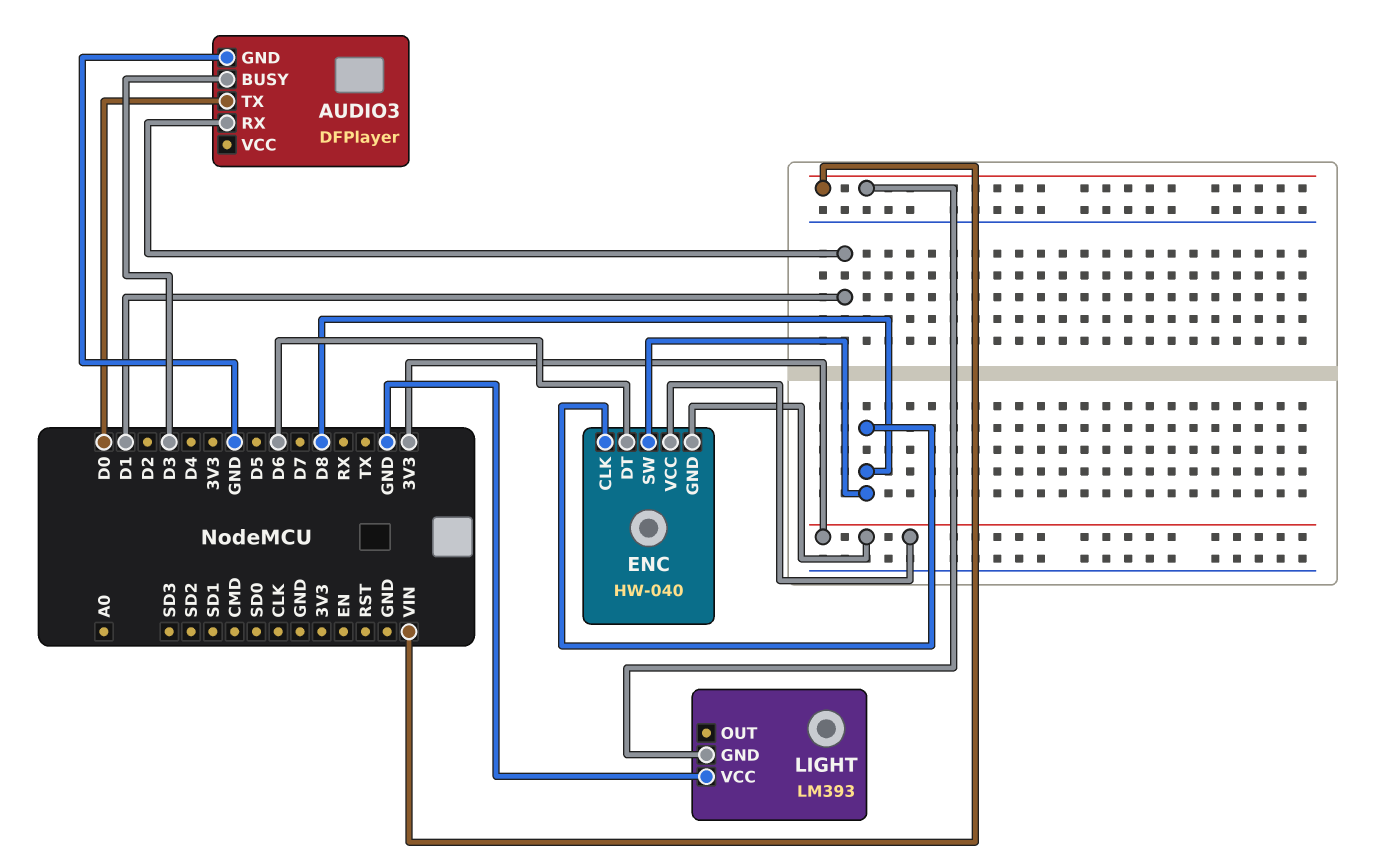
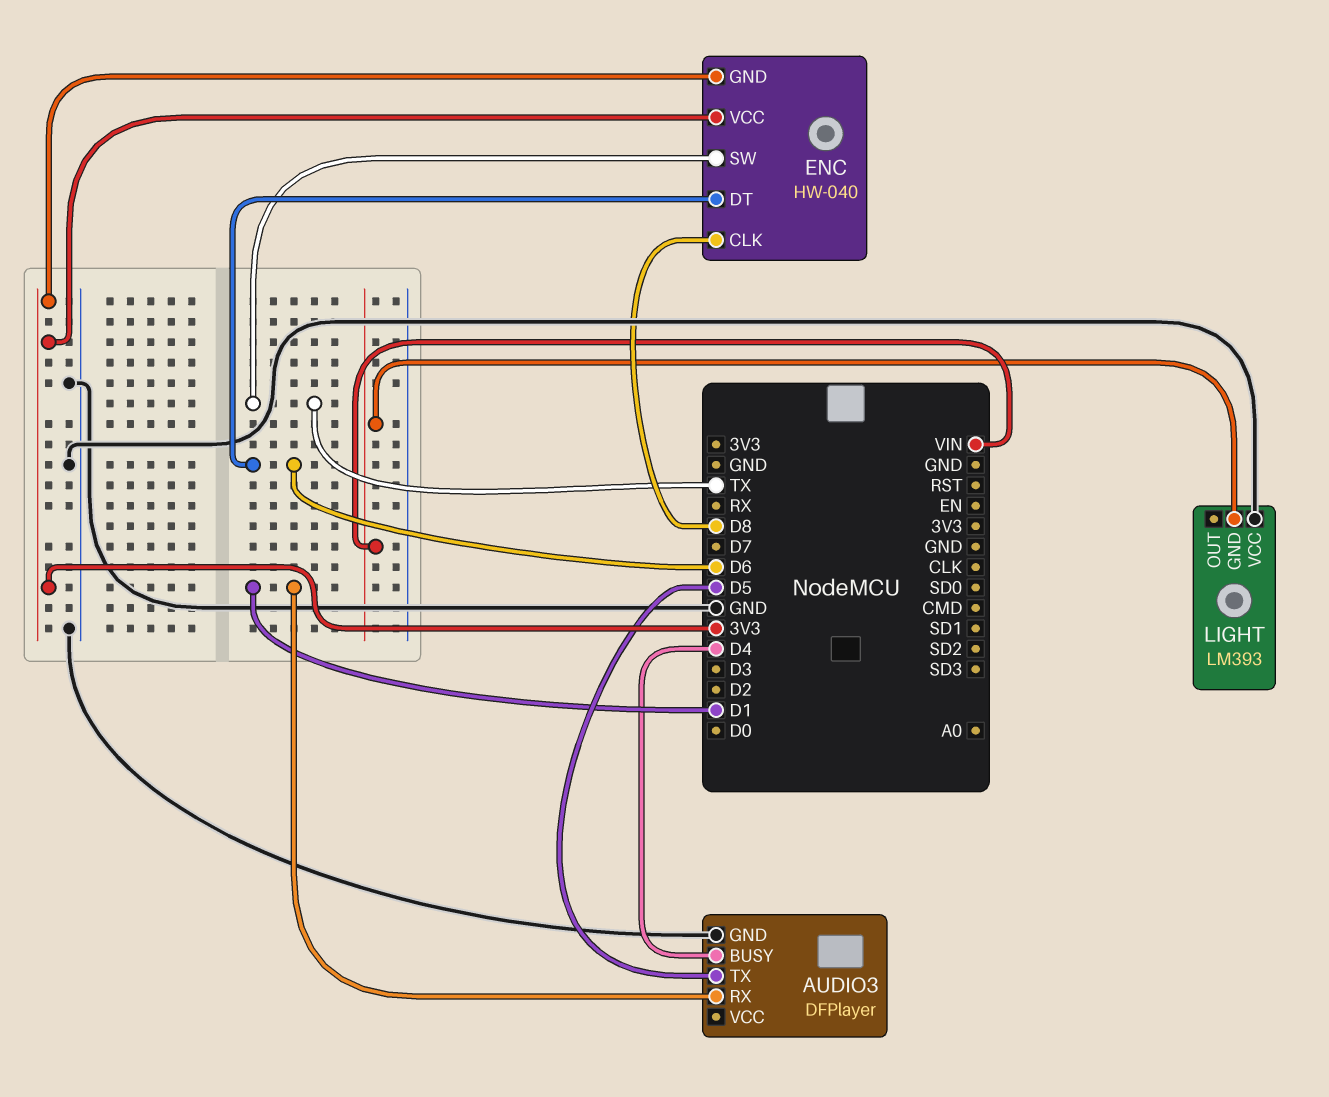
AUDIO3 pin BUSY: D3 -> D4
AUDIO3 pin TX: D0 -> D5
ENC pin SW: D8 -> TX

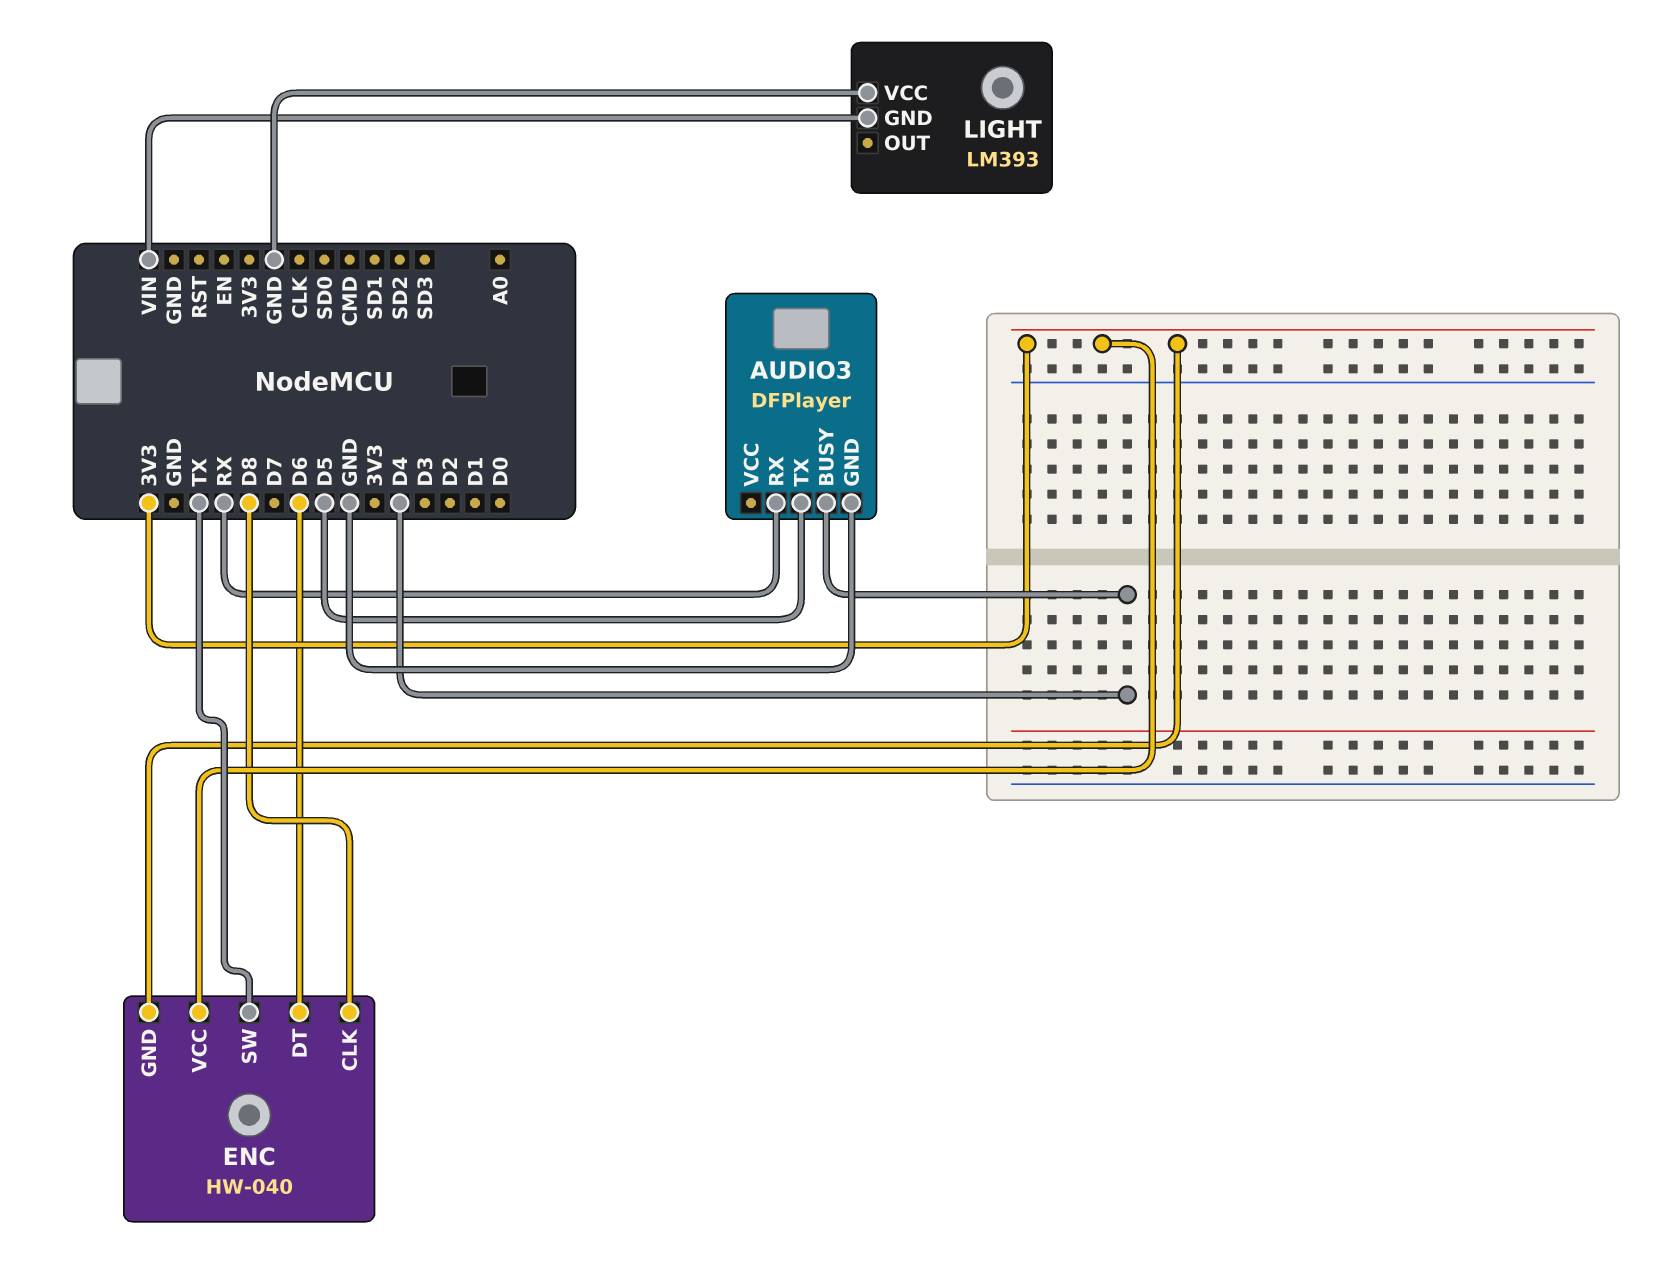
AUDIO3 pin RX: D1 -> RX

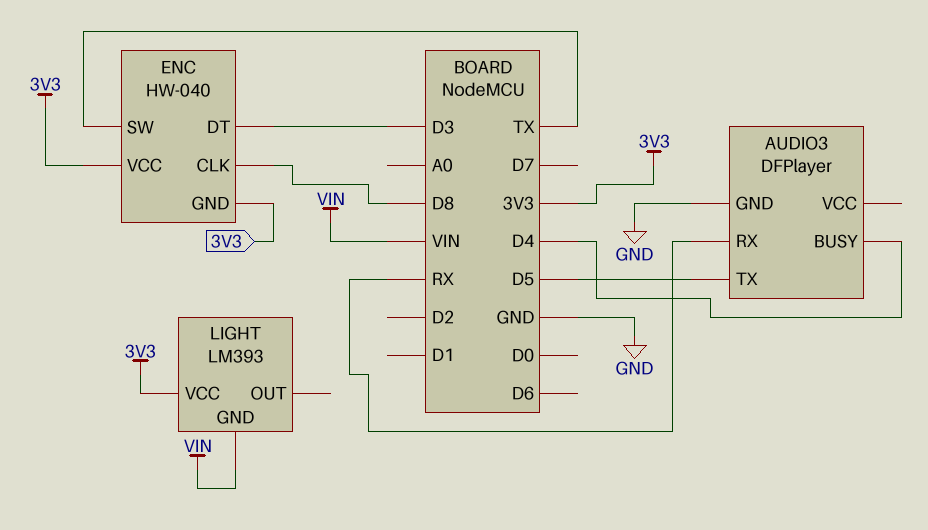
ENC pin DT: D6 -> D3
LIGHT pin VCC: GND -> 3V3

